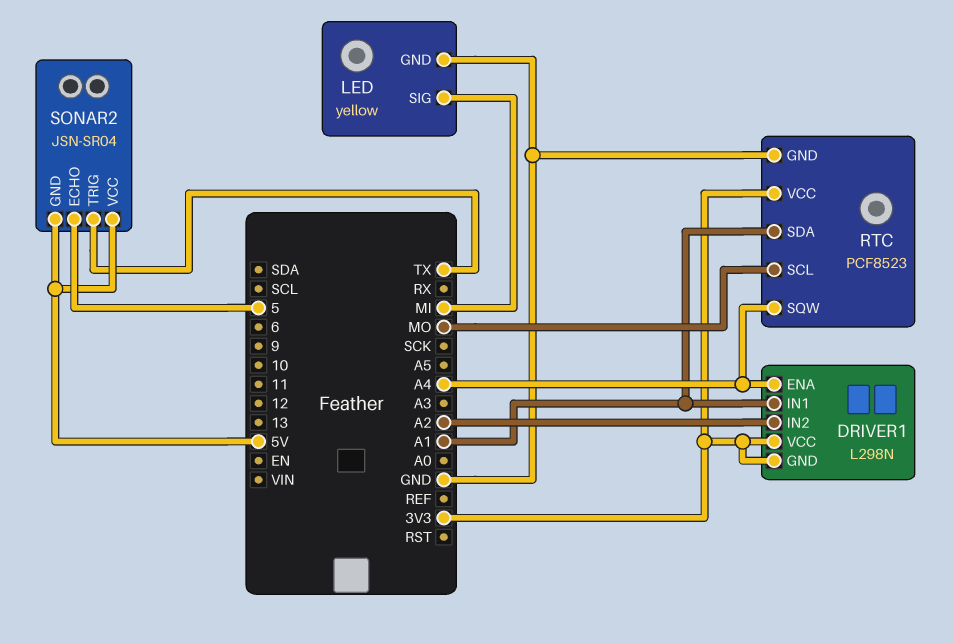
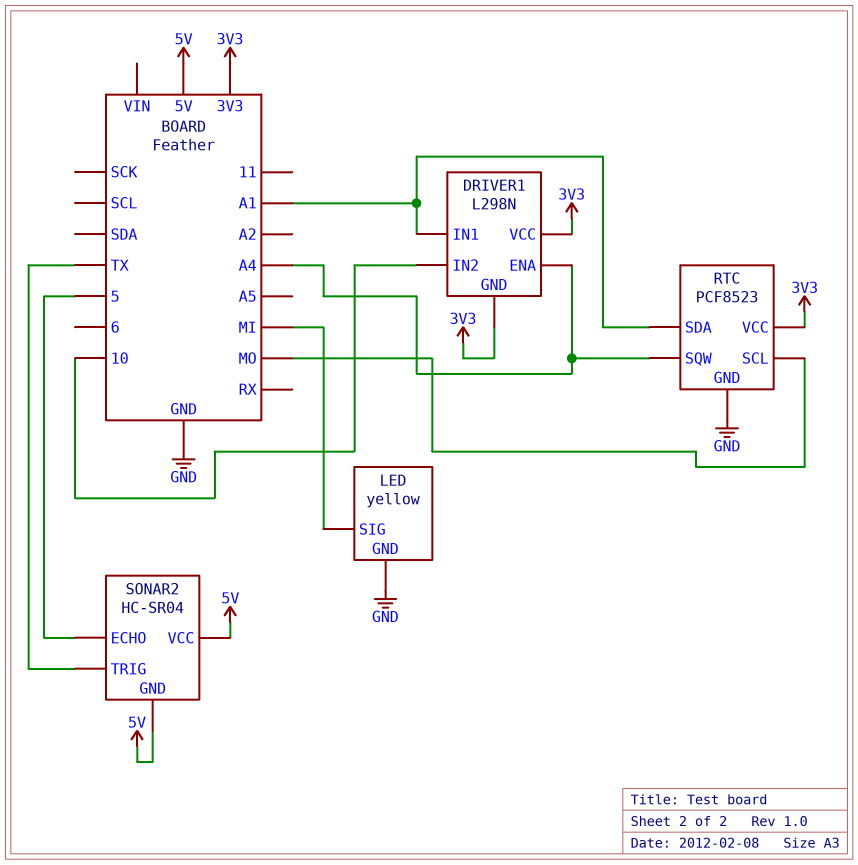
DRIVER1 pin IN2: A2 -> 10
SONAR2: JSN-SR04 -> HC-SR04

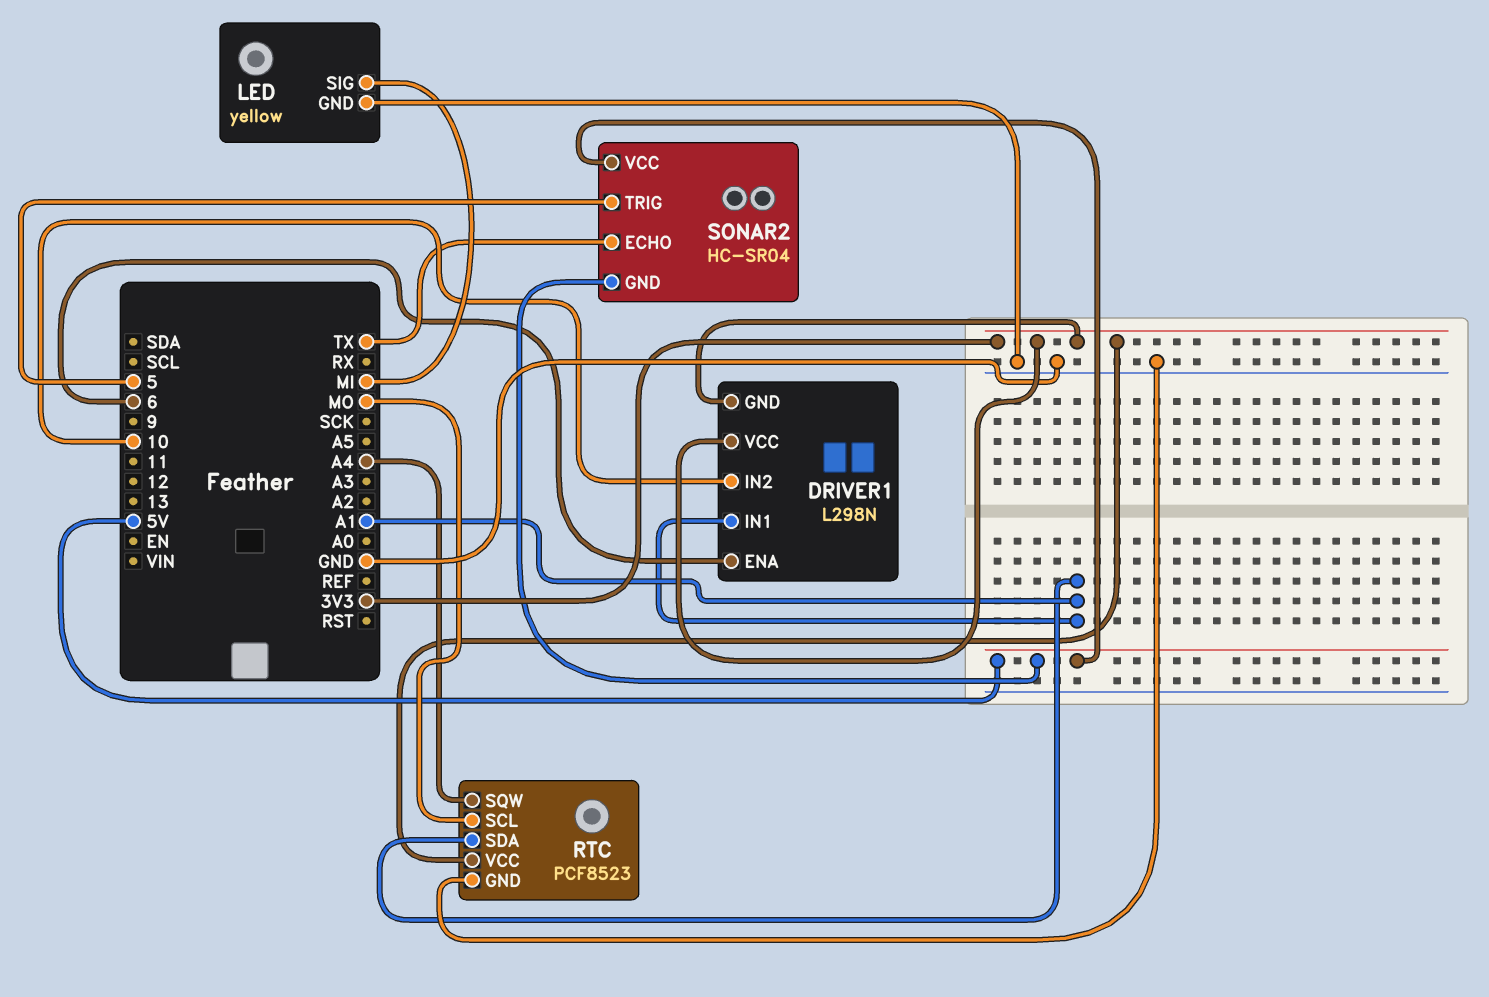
DRIVER1 pin ENA: A4 -> 6
SONAR2 pin ECHO: 5 -> TX
SONAR2 pin TRIG: TX -> 5

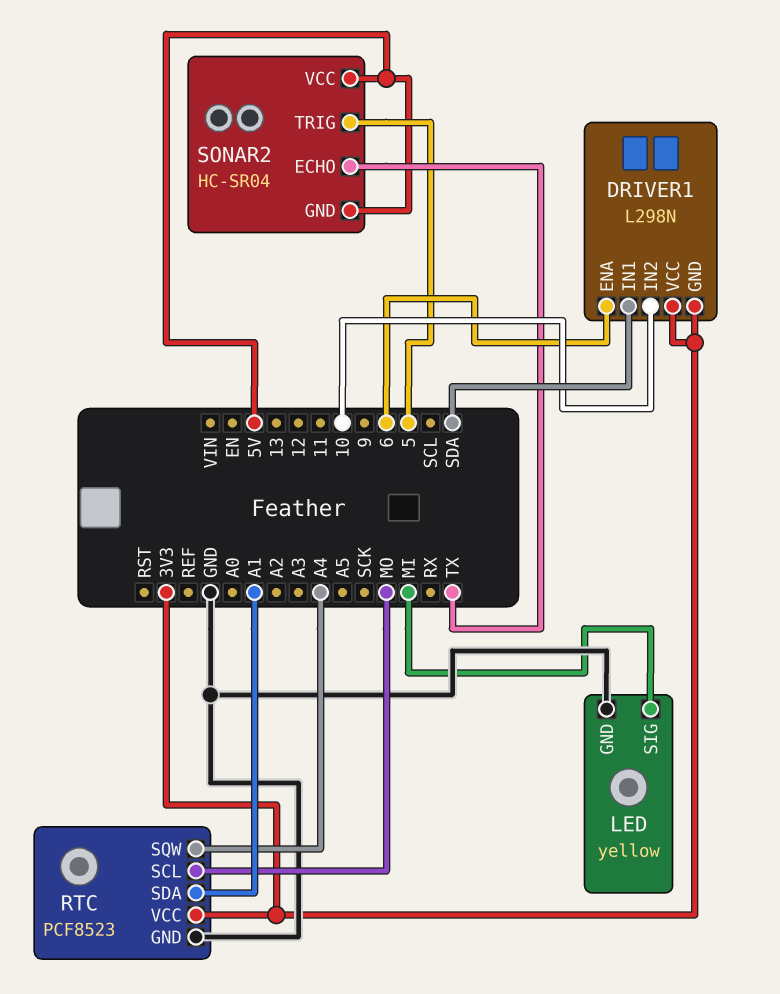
DRIVER1 pin IN1: A1 -> SDA

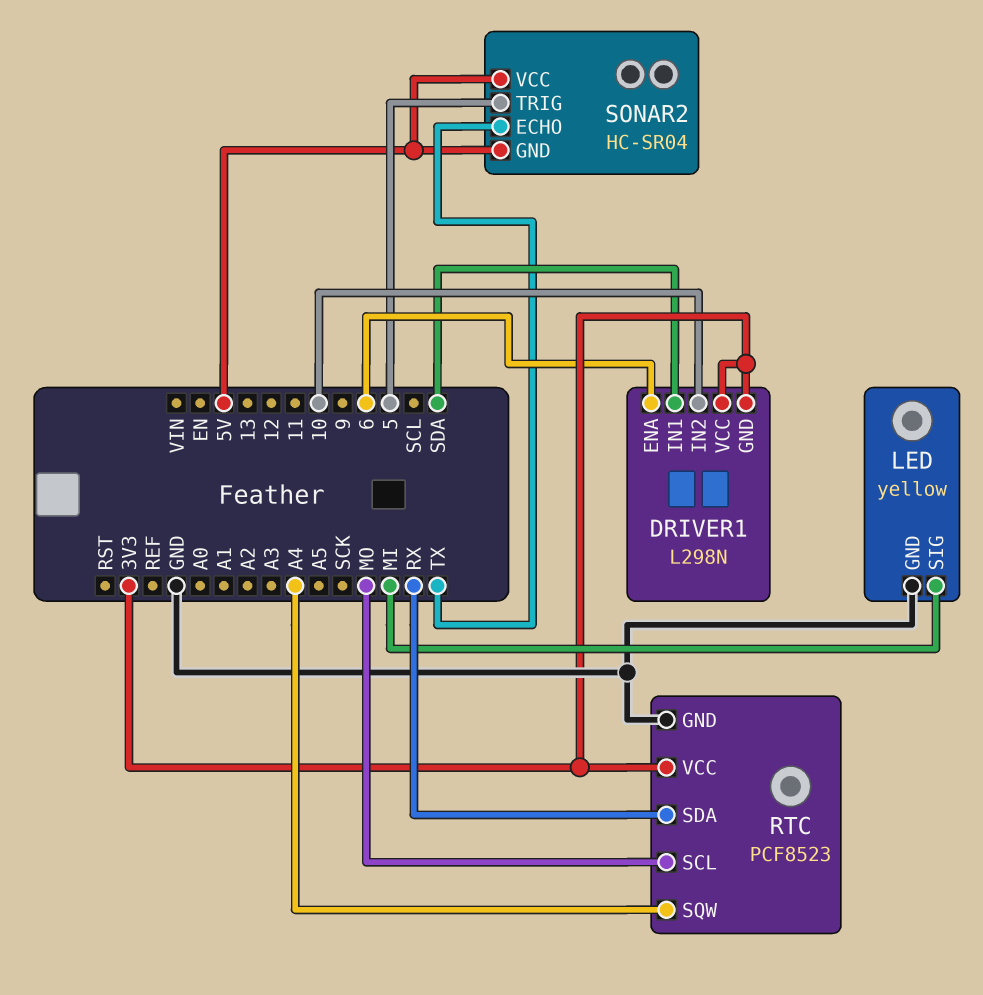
RTC pin SDA: A1 -> RX

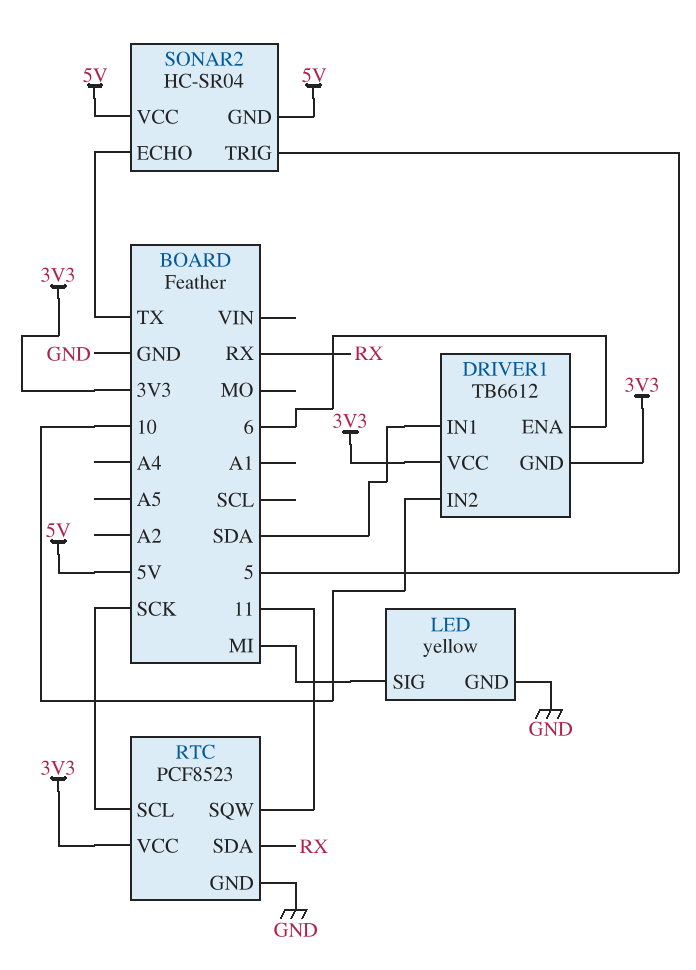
DRIVER1: L298N -> TB6612
RTC pin SCL: MO -> SCK
RTC pin SQW: A4 -> 11

